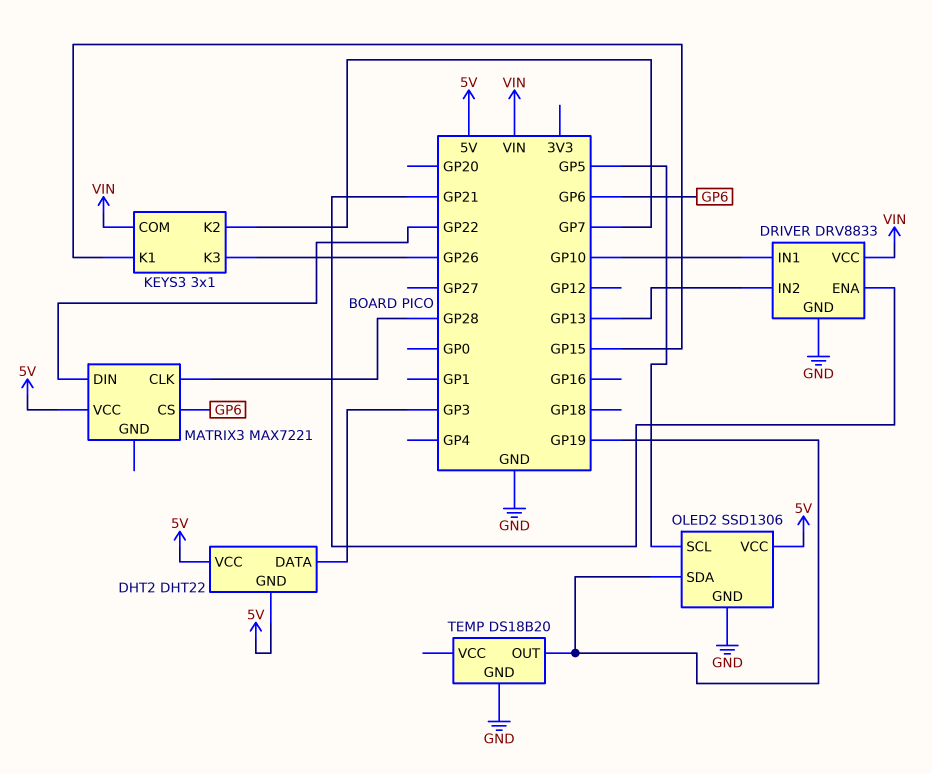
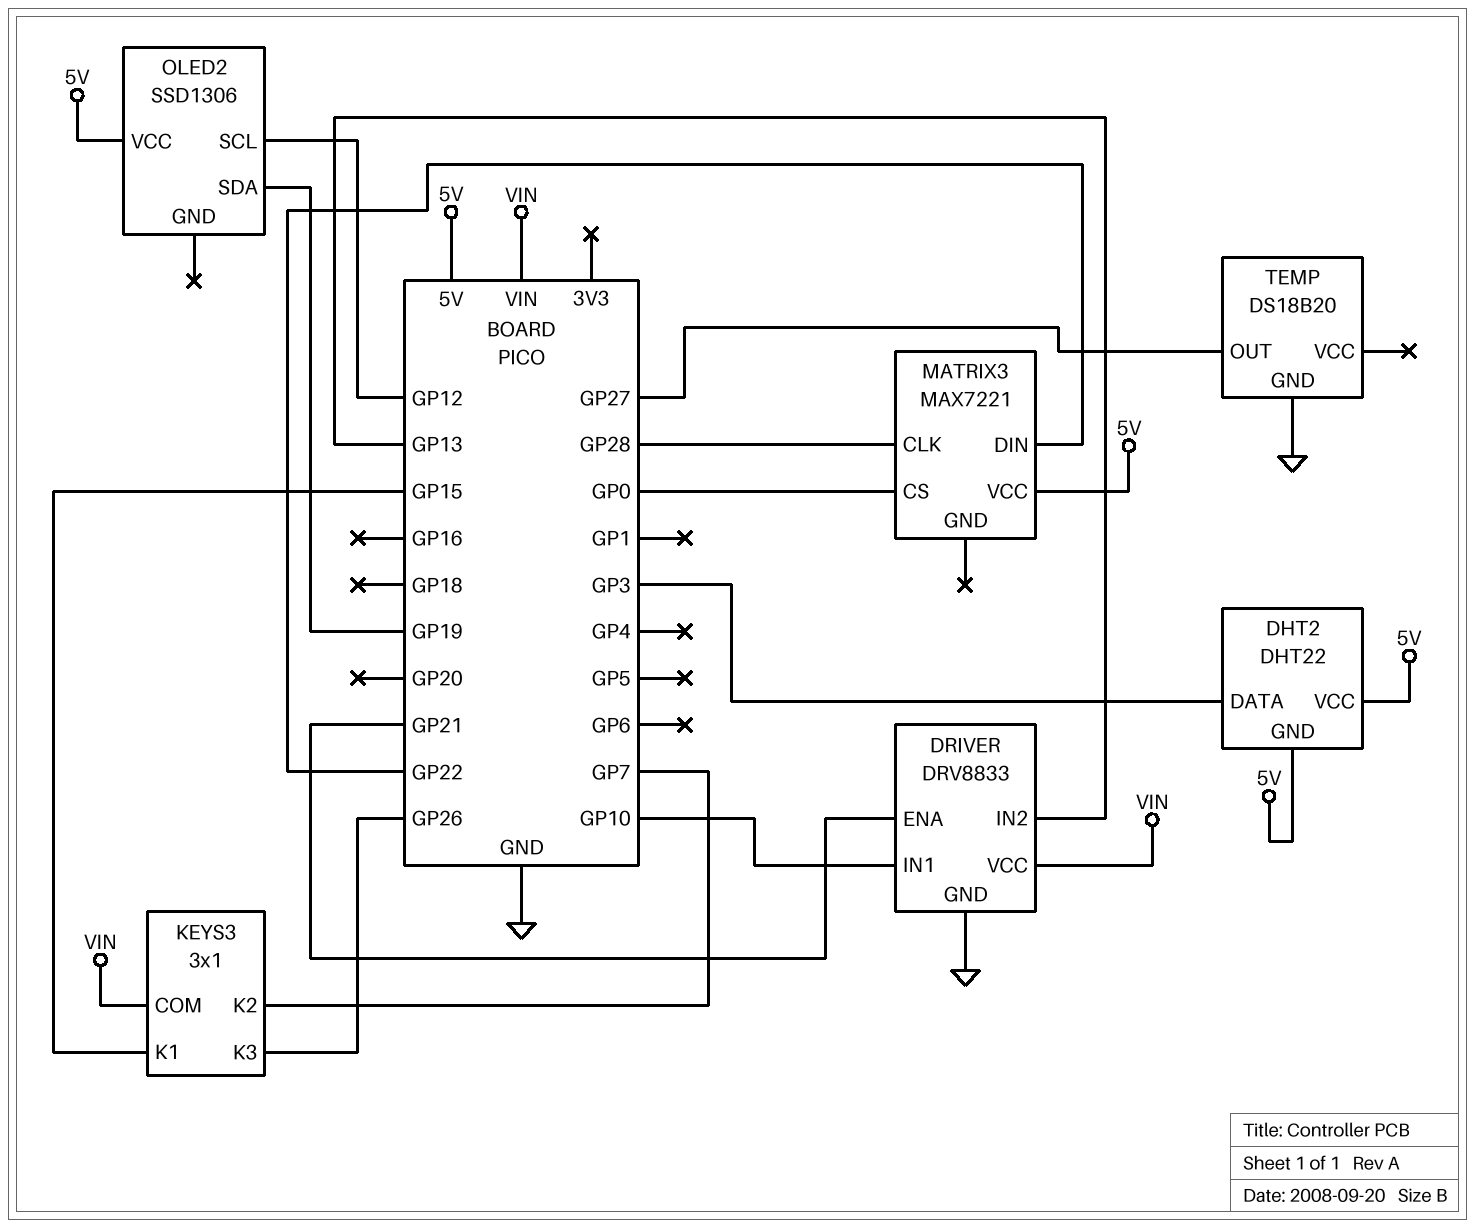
MATRIX3 pin CS: GP6 -> GP0
OLED2 pin GND: GND -> none
OLED2 pin SCL: GP5 -> GP12
TEMP pin OUT: GP19 -> GP27

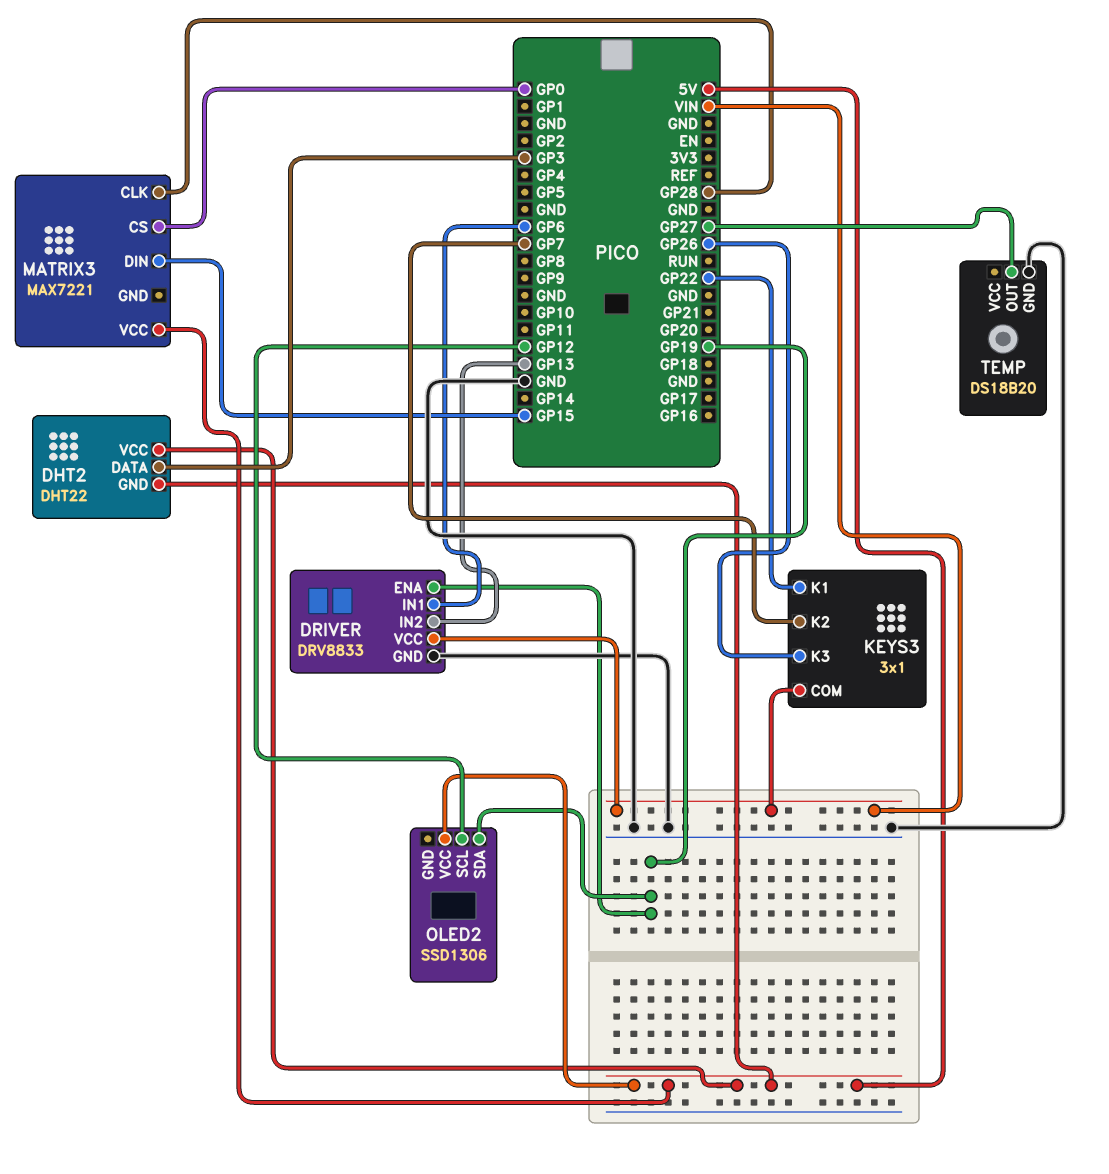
DRIVER pin ENA: GP21 -> GP19
DRIVER pin IN1: GP10 -> GP6
KEYS3 pin K1: GP15 -> GP22
MATRIX3 pin DIN: GP22 -> GP15

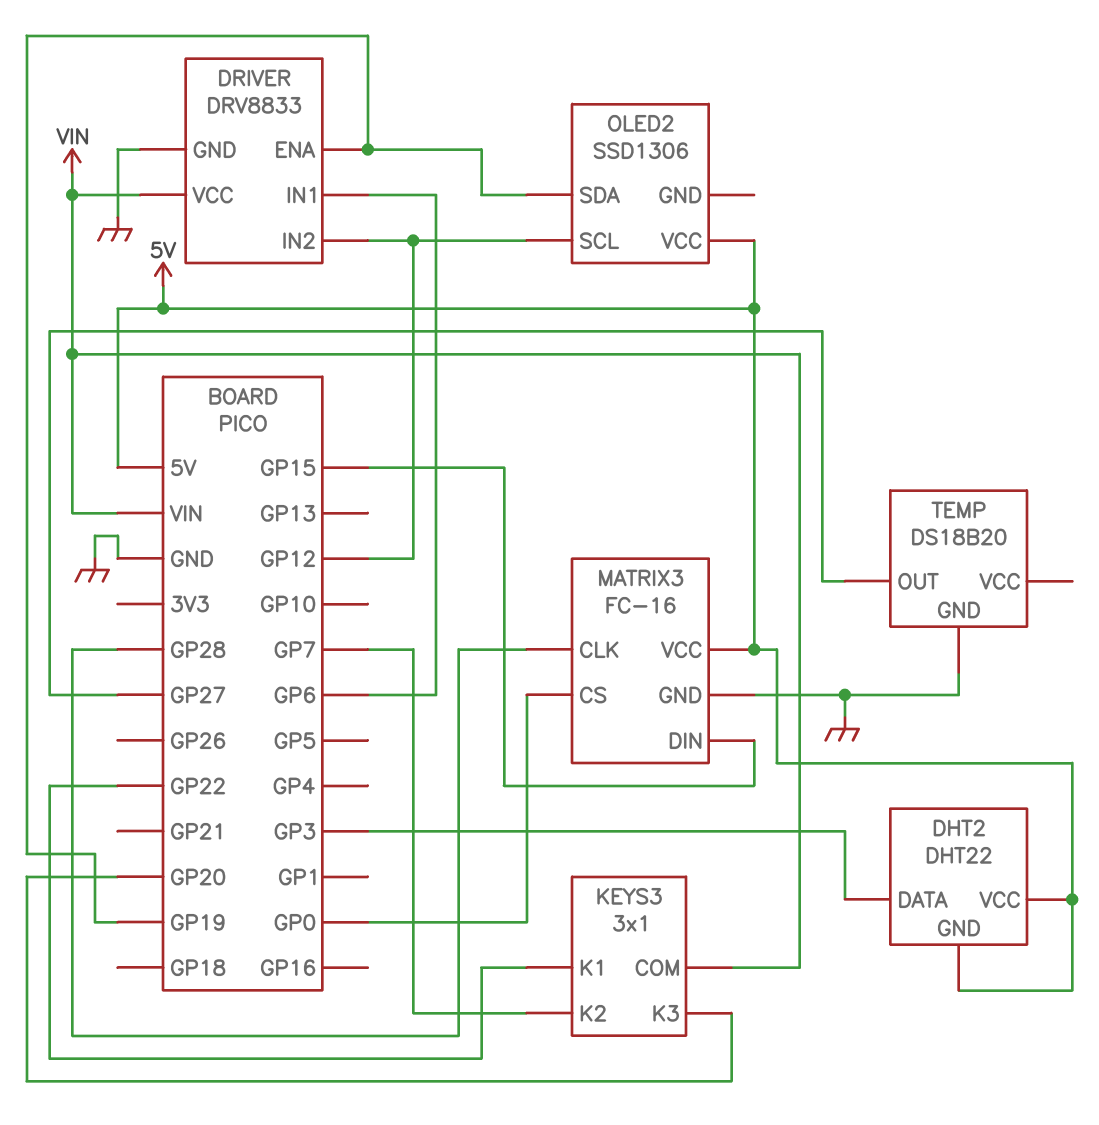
DRIVER pin IN2: GP13 -> GP12
KEYS3 pin K3: GP26 -> GP20
MATRIX3: MAX7221 -> FC-16
MATRIX3 pin GND: none -> GND

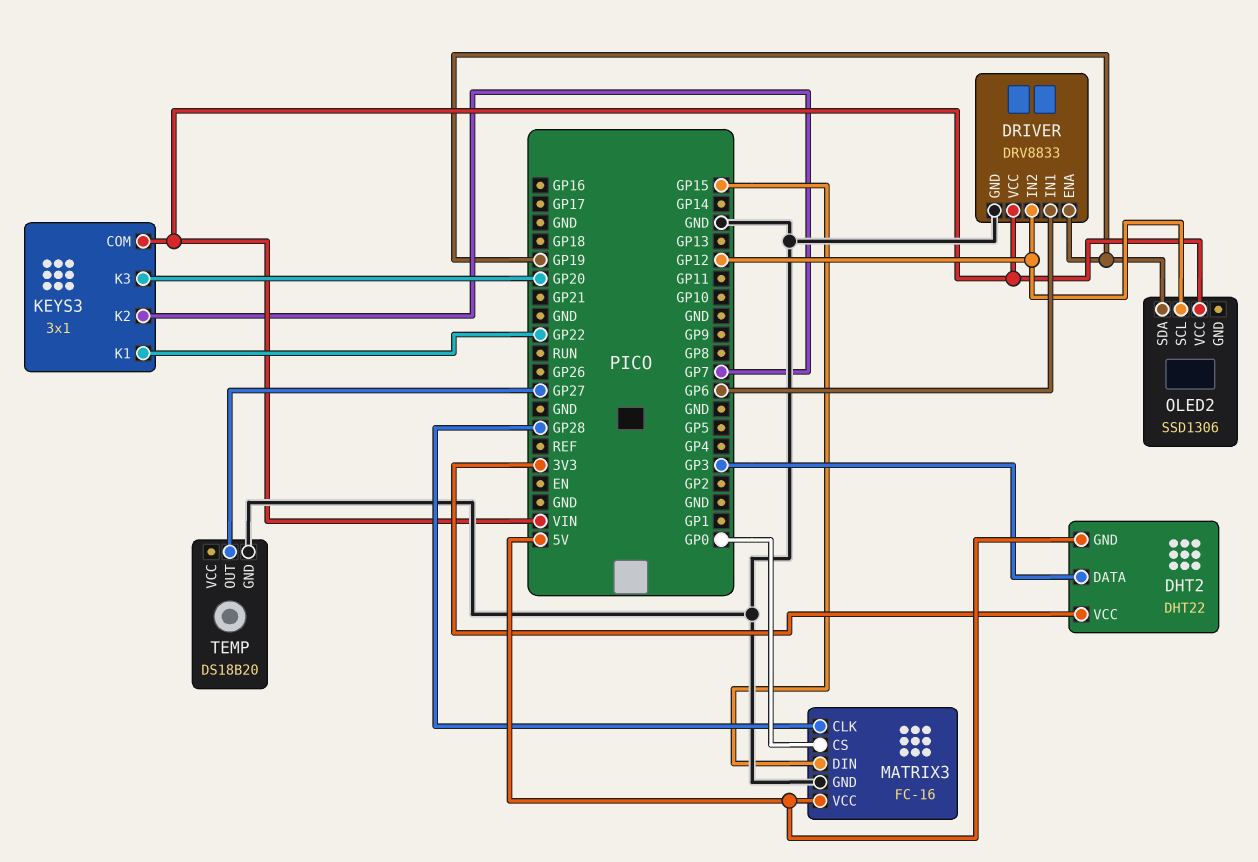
DHT2 pin VCC: 5V -> 3V3
OLED2 pin VCC: 5V -> VIN

